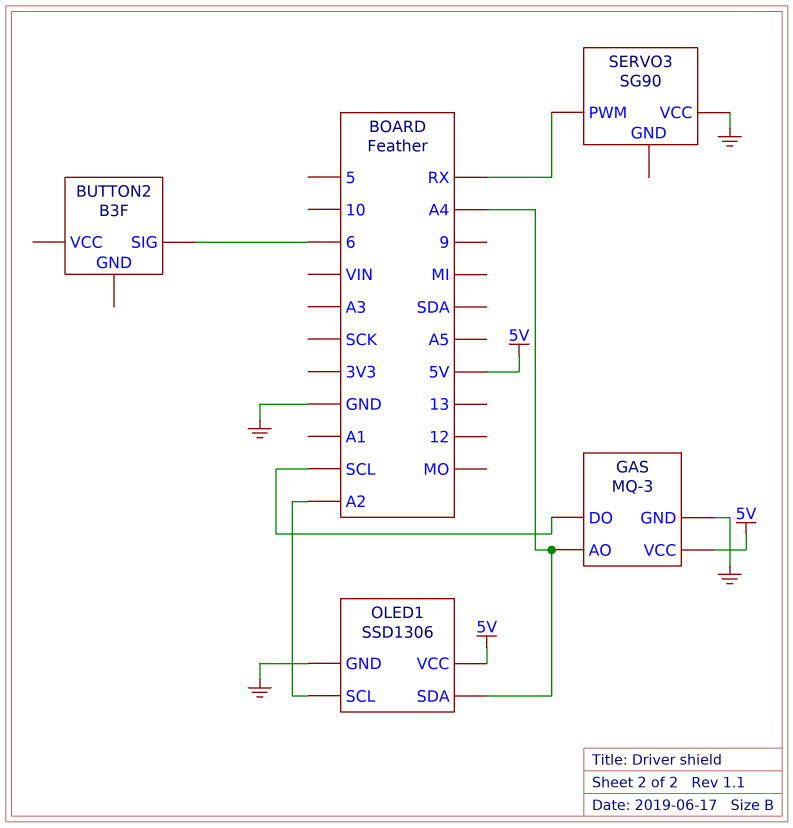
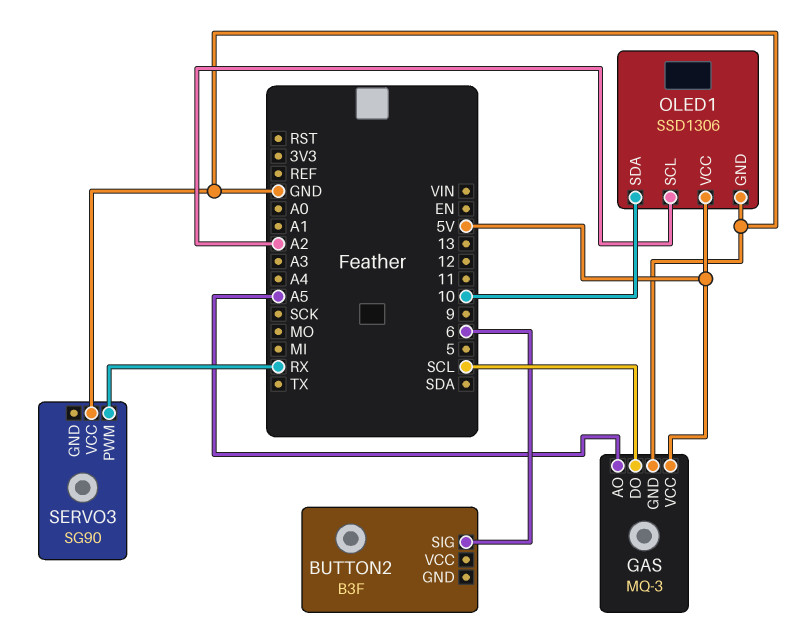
GAS pin AO: A4 -> A5
OLED1 pin SDA: A4 -> 10

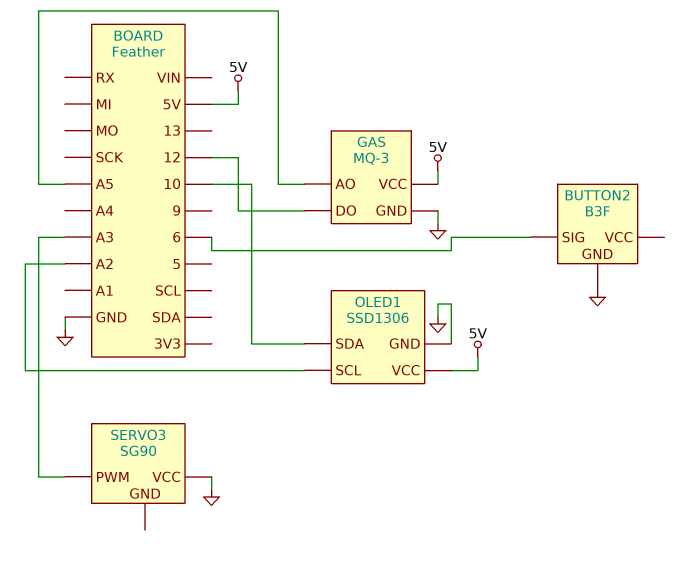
BUTTON2 pin GND: none -> GND
GAS pin DO: SCL -> 12
SERVO3 pin PWM: RX -> A3

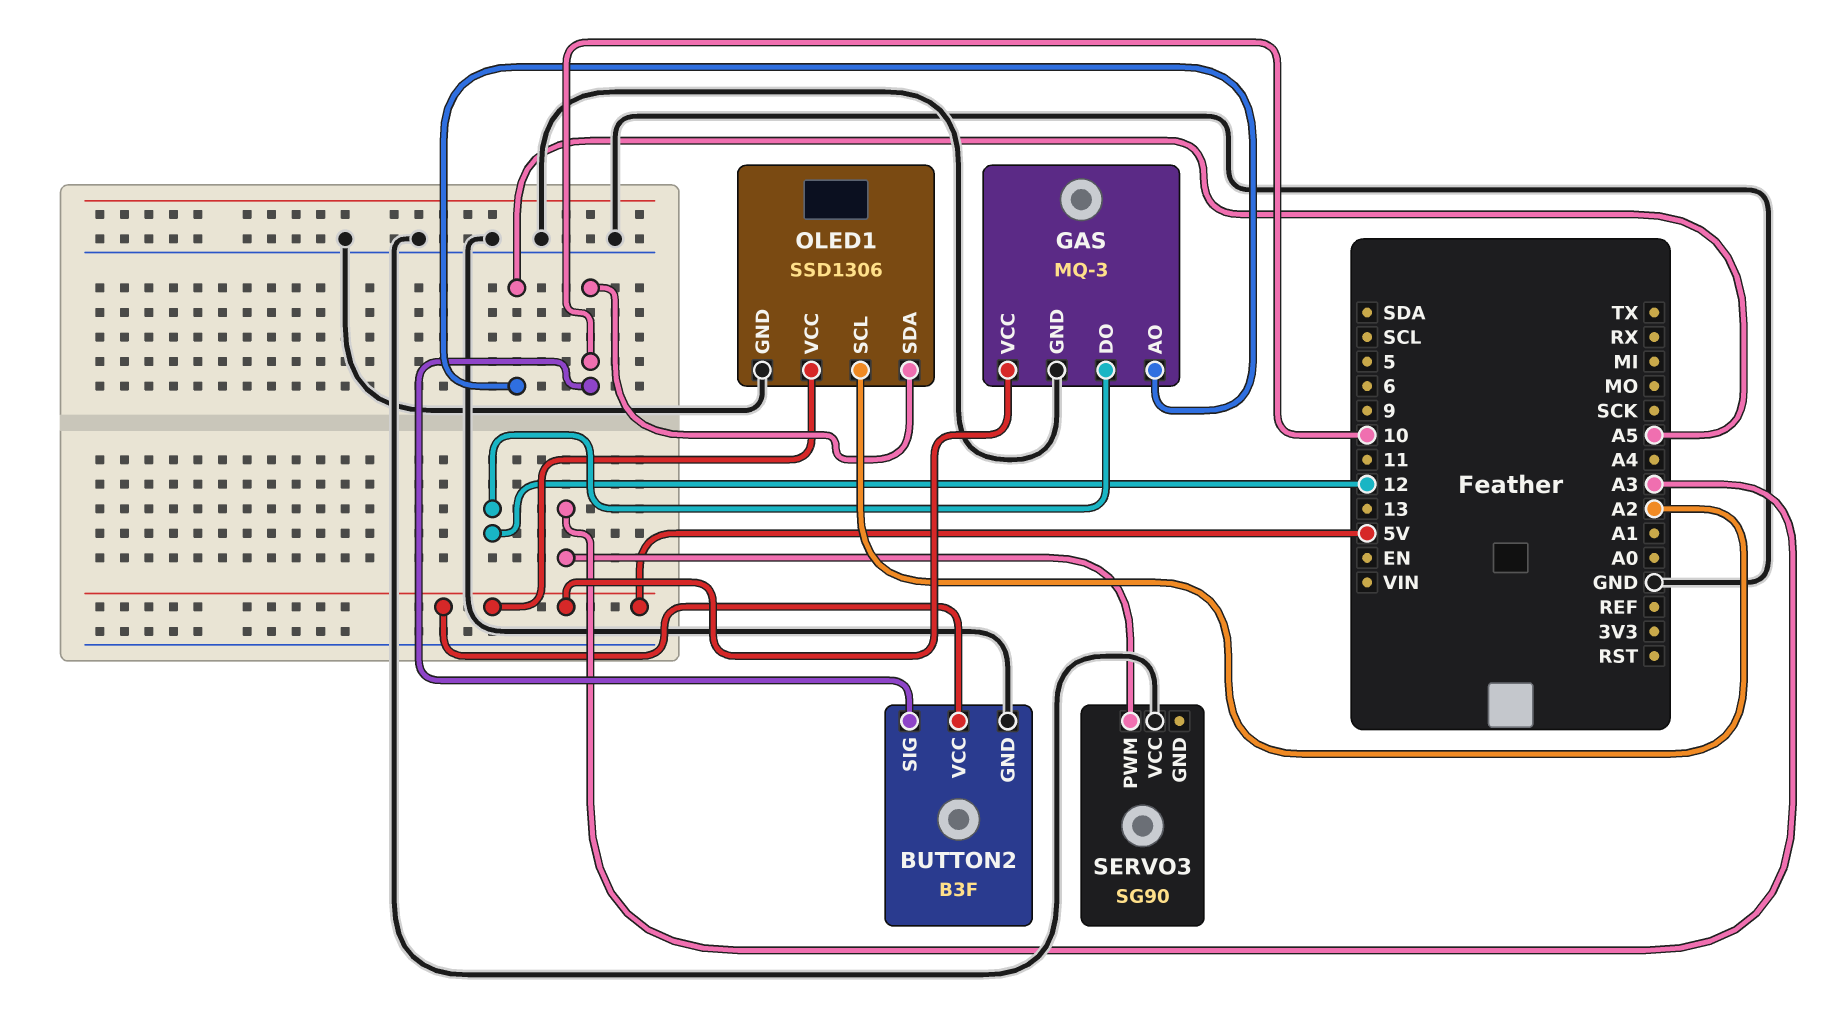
BUTTON2 pin SIG: 6 -> 10
BUTTON2 pin VCC: none -> 5V

